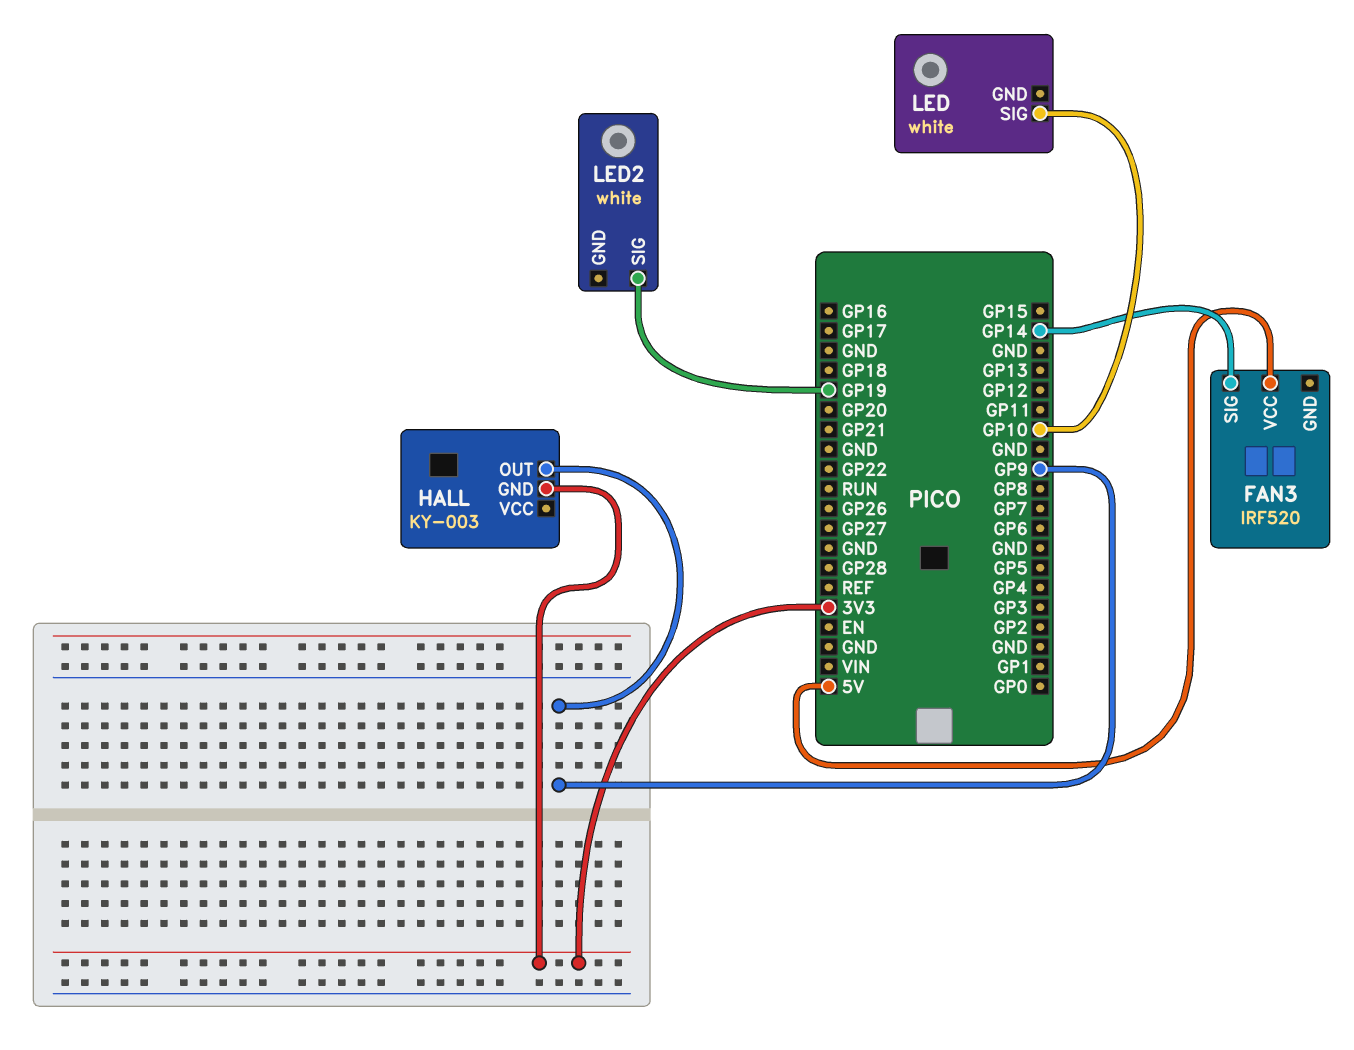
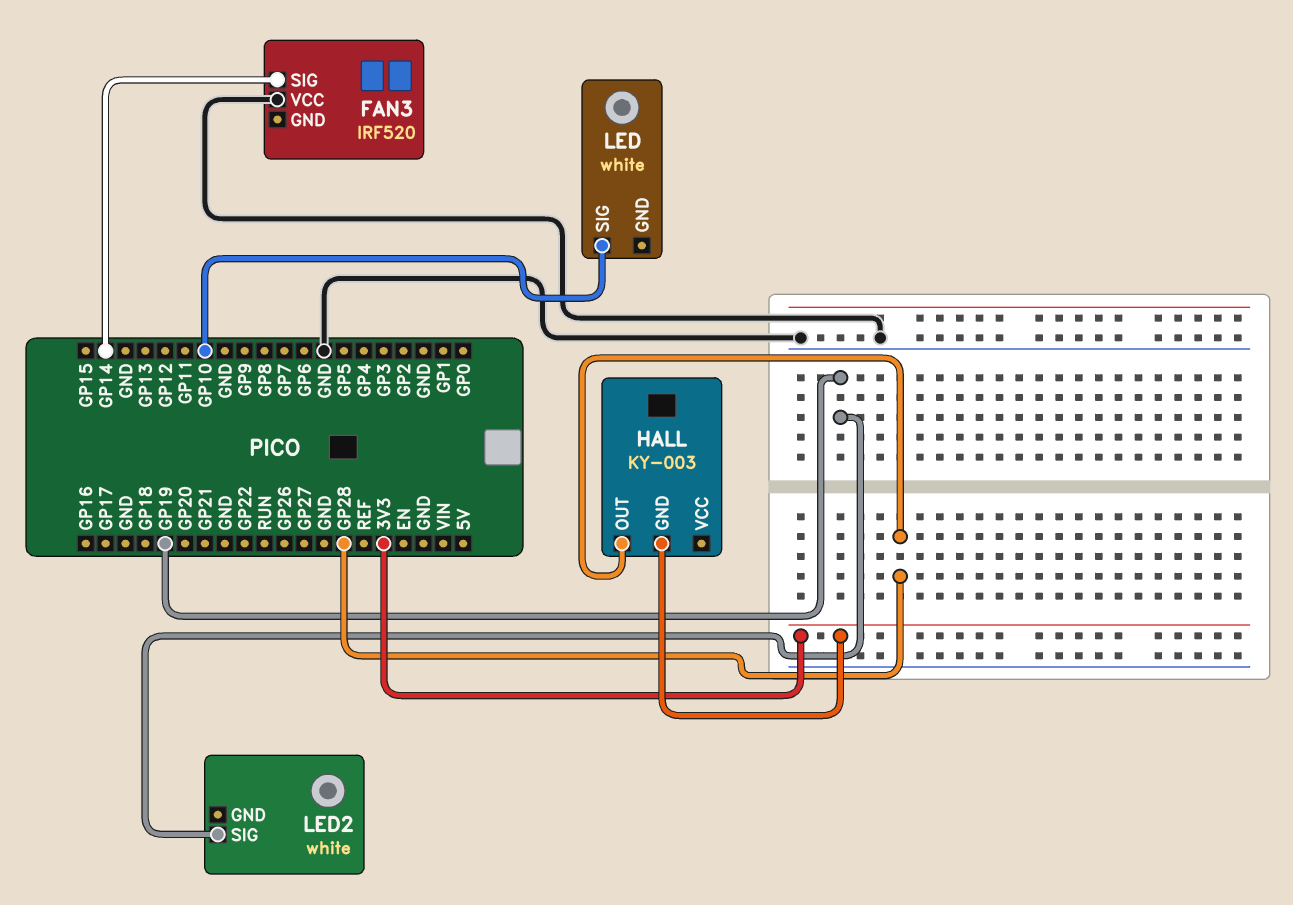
FAN3 pin VCC: 5V -> GND
HALL pin OUT: GP9 -> GP28

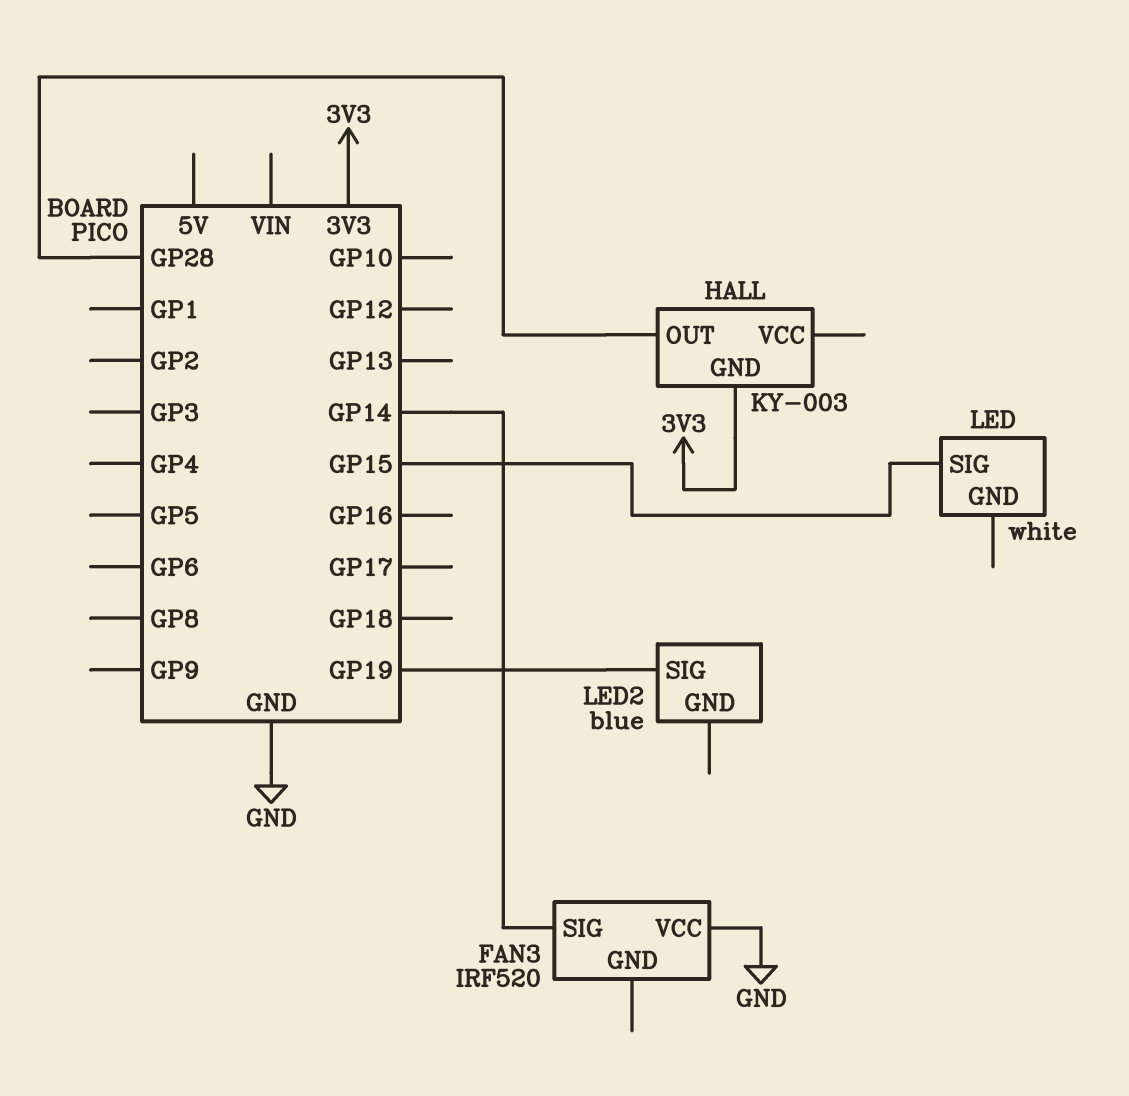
LED pin SIG: GP10 -> GP15
LED2: white -> blue

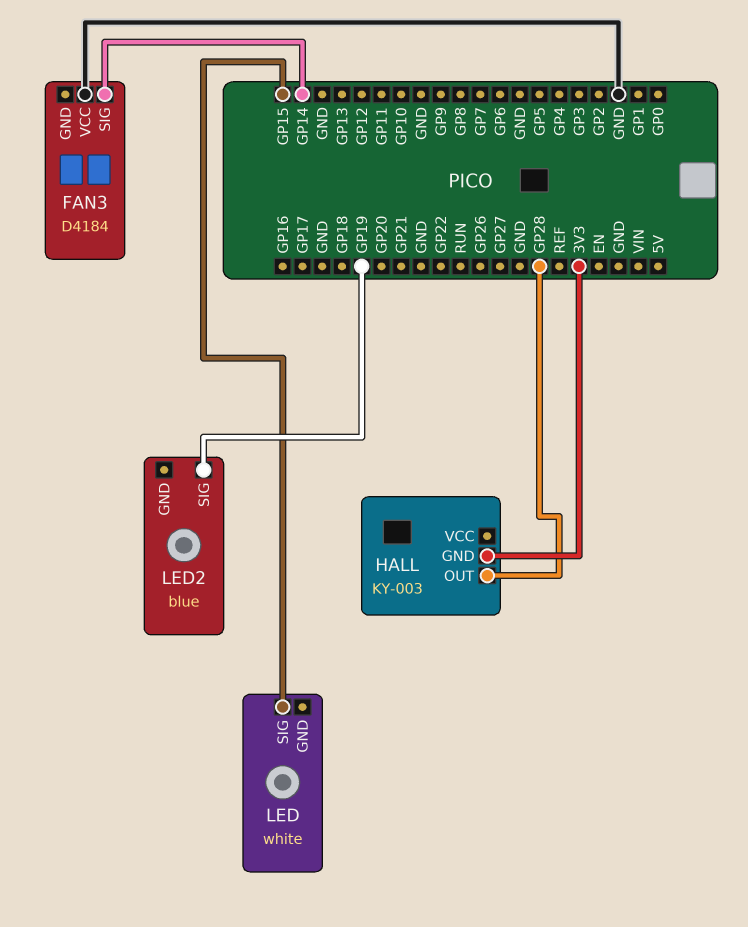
FAN3: IRF520 -> D4184

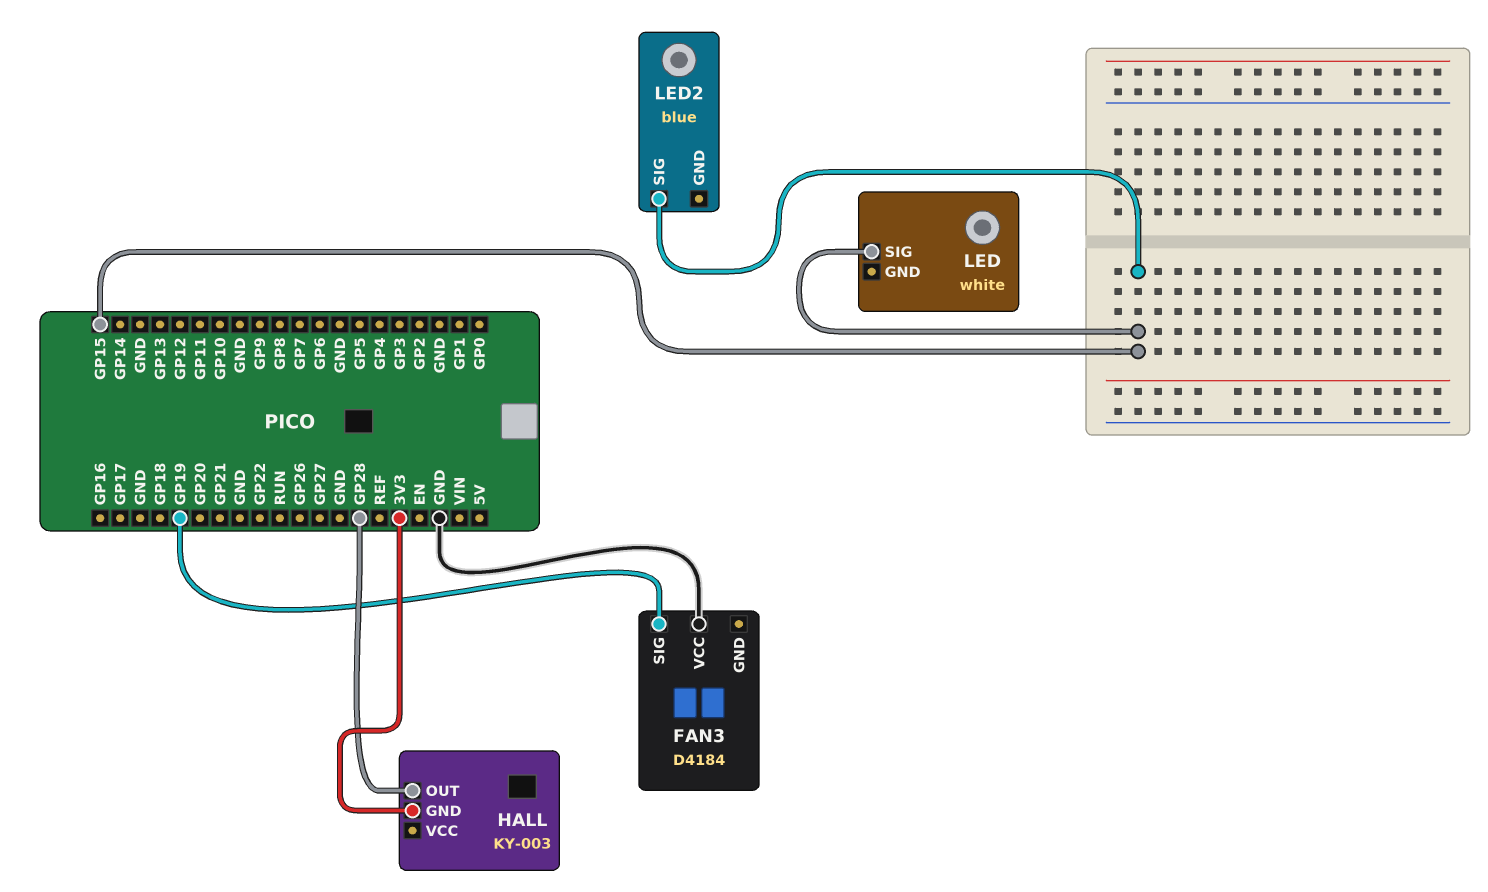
FAN3 pin SIG: GP14 -> GP19
LED2 pin SIG: GP19 -> GP15

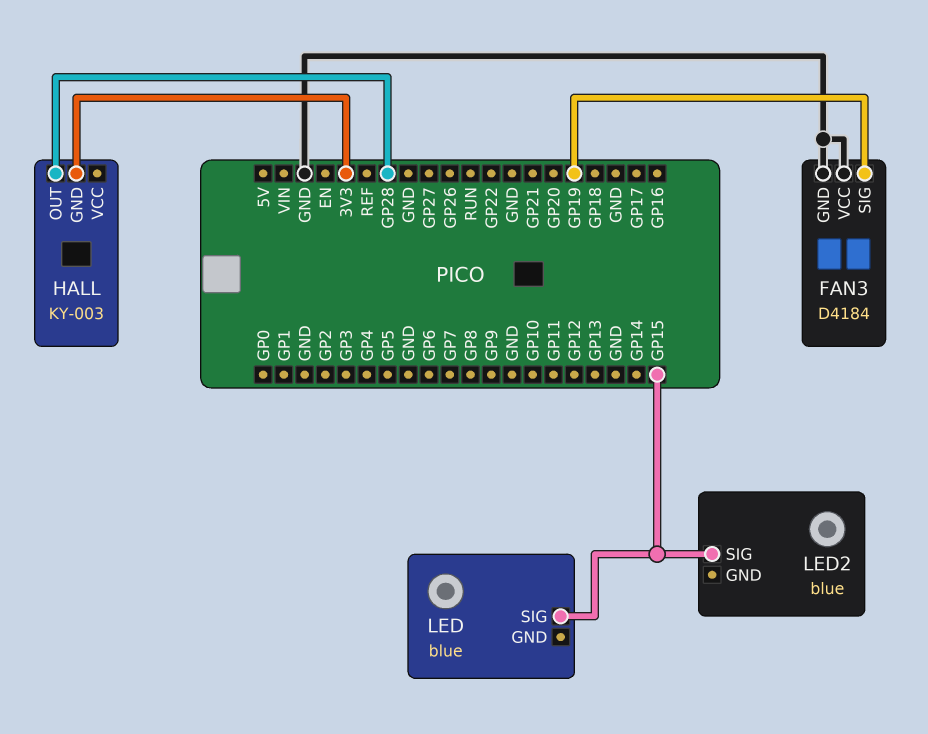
FAN3 pin GND: none -> GND
LED: white -> blue

